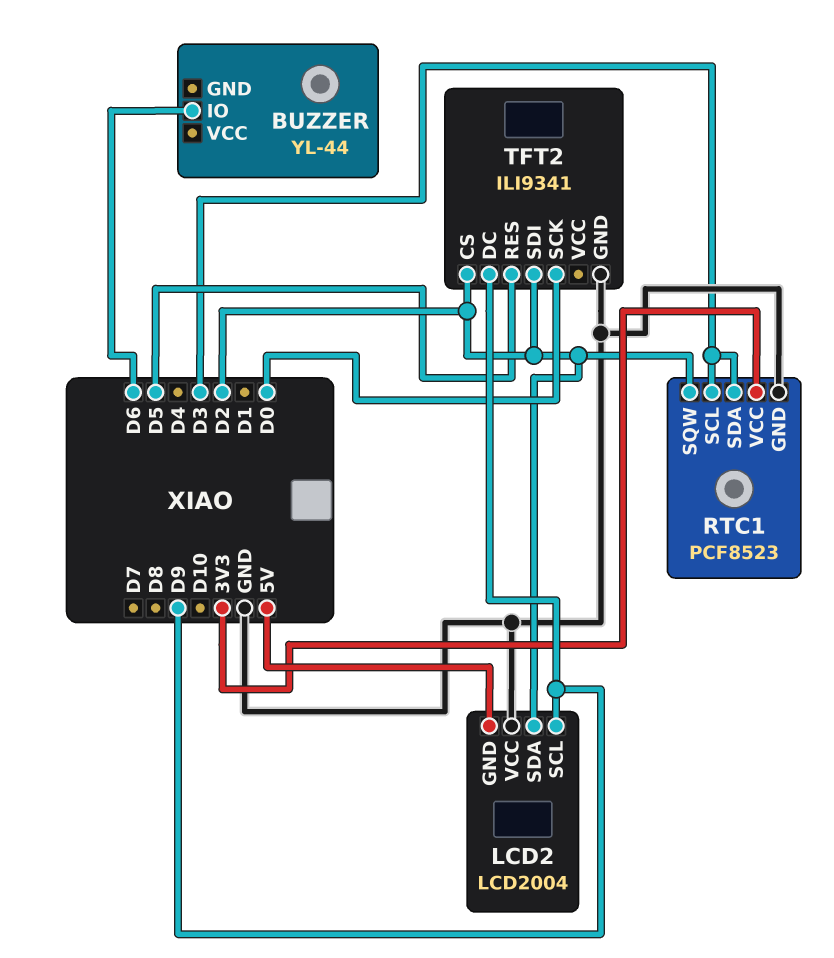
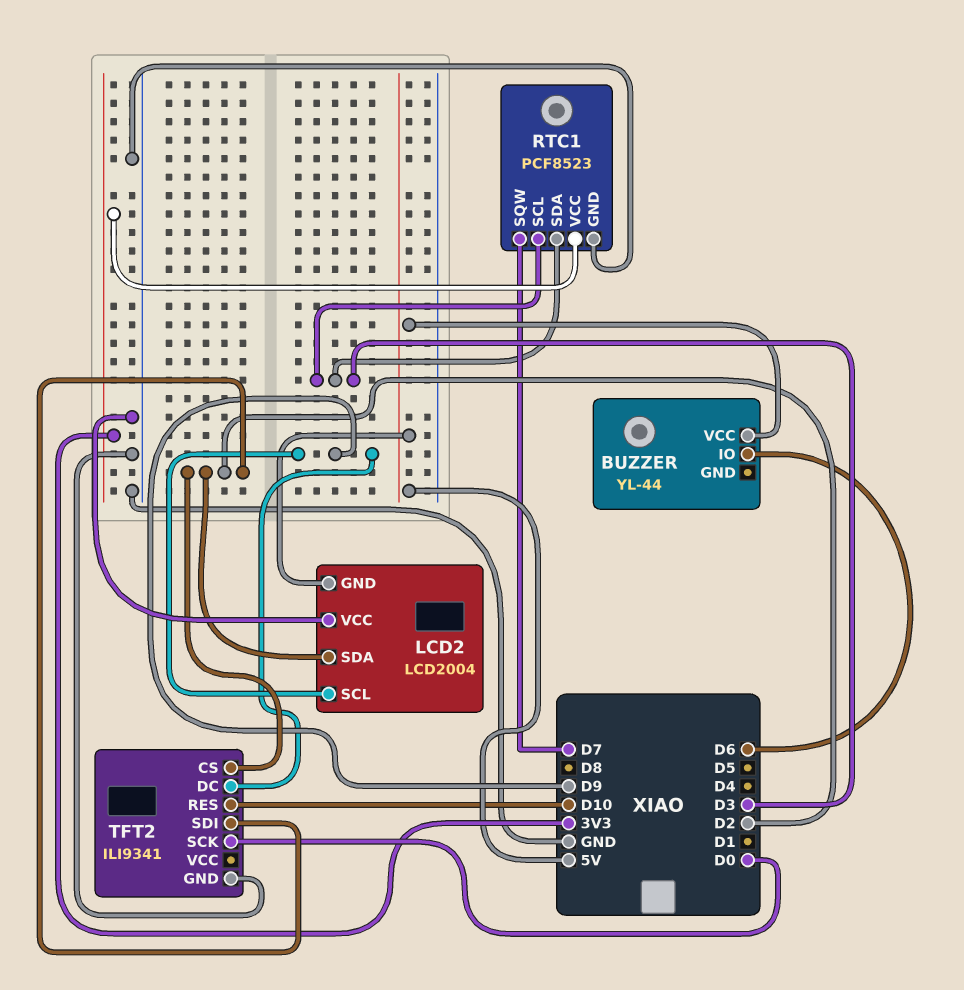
BUZZER pin VCC: none -> 5V
RTC1 pin SQW: D2 -> D7
TFT2 pin RES: D5 -> D10

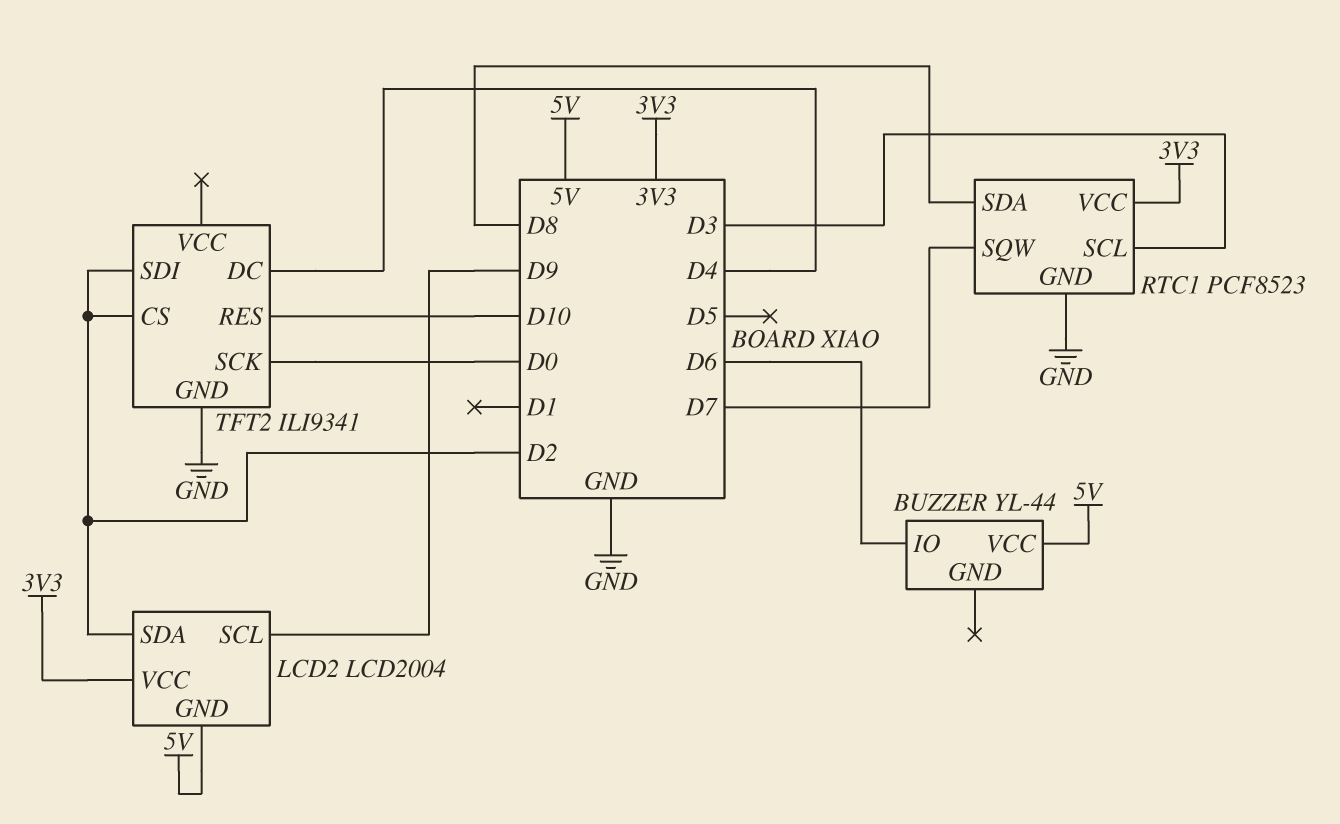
LCD2 pin VCC: GND -> 3V3
RTC1 pin SDA: D3 -> D8
TFT2 pin DC: D9 -> D4

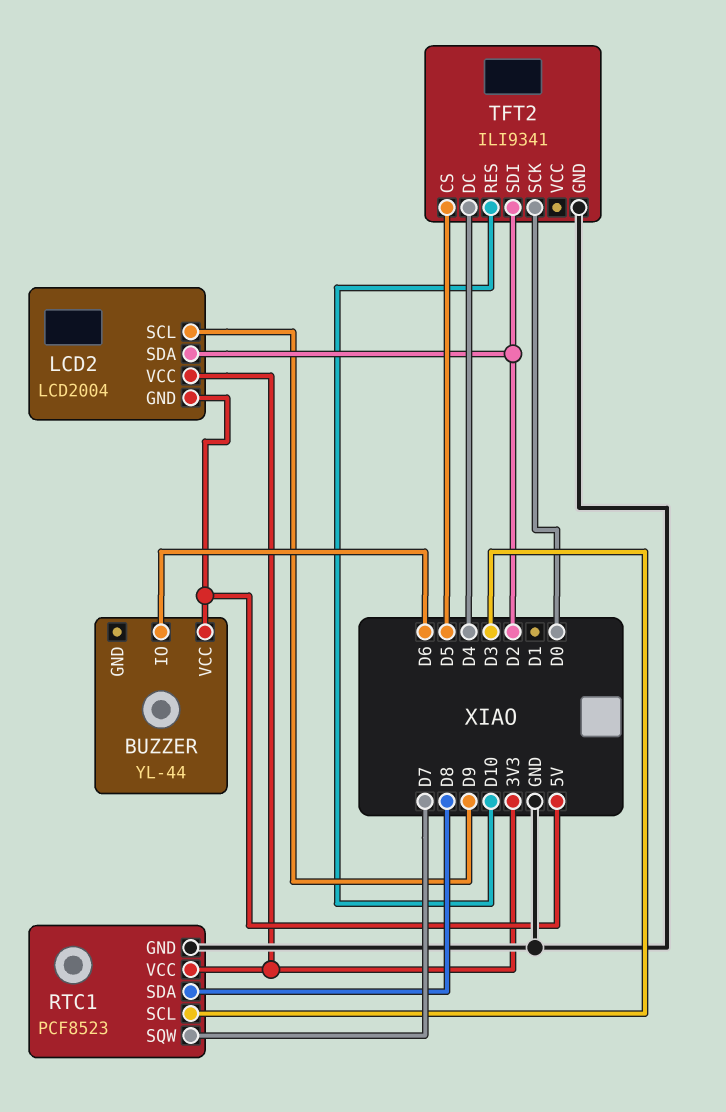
TFT2 pin CS: D2 -> D5

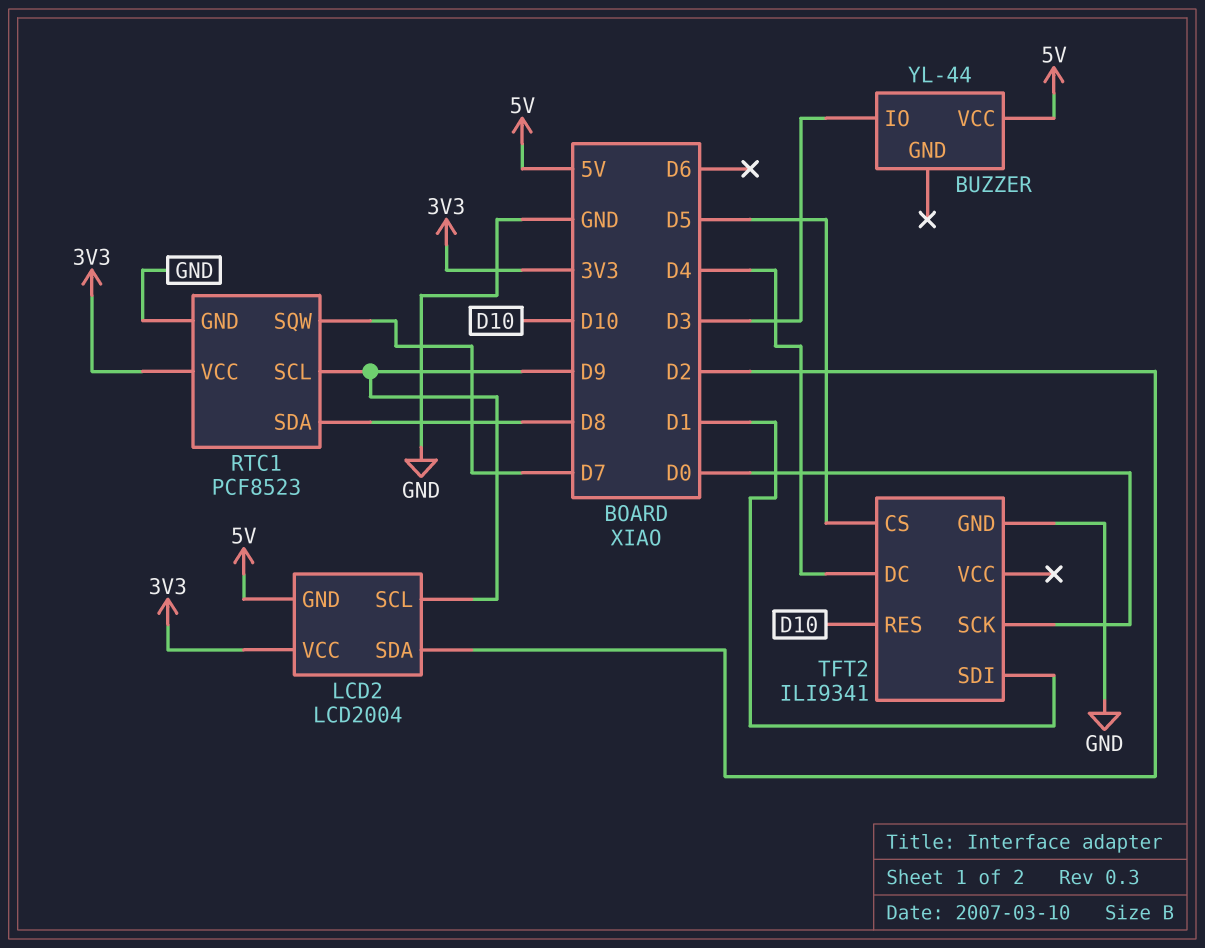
BUZZER pin IO: D6 -> D3
RTC1 pin SCL: D3 -> D9
TFT2 pin SDI: D2 -> D1

